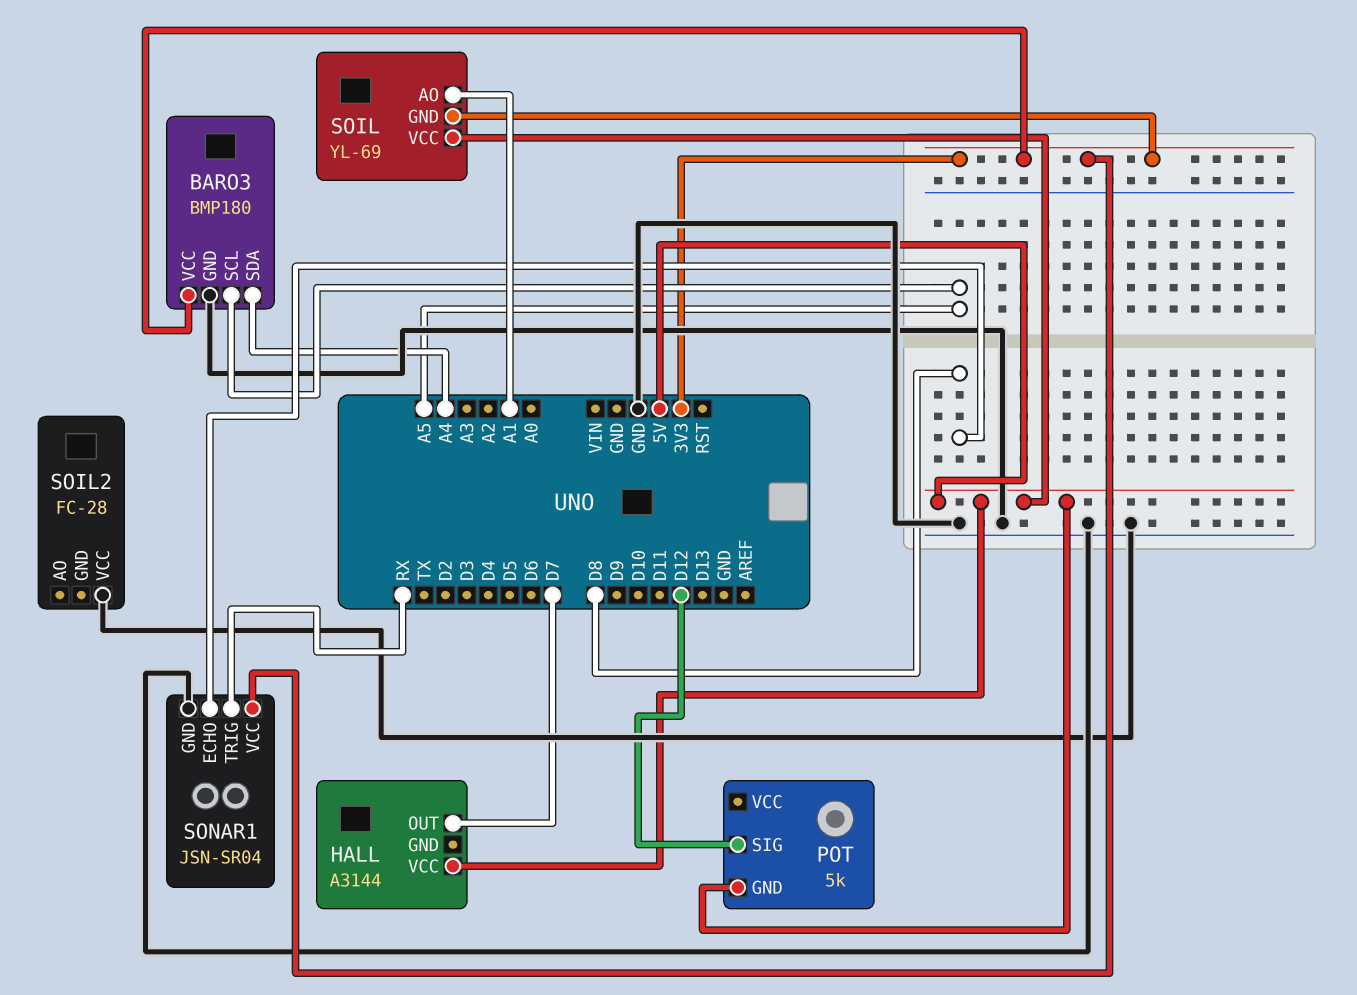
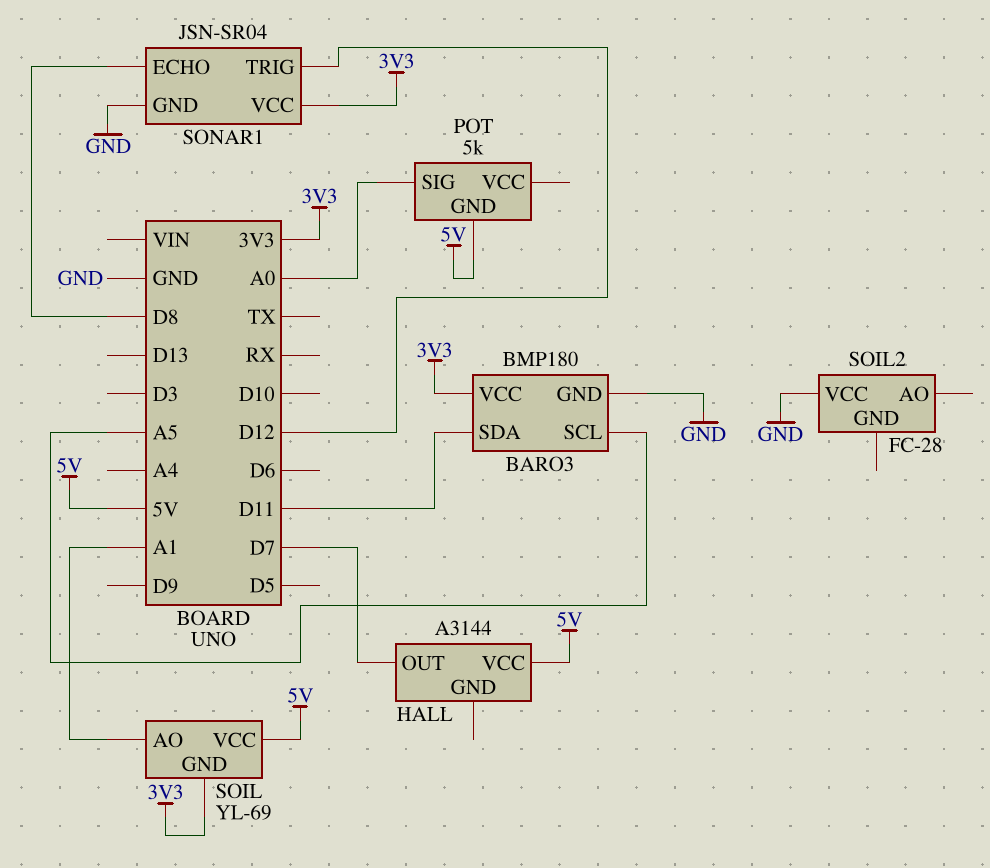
BARO3 pin SDA: A4 -> D11
POT pin SIG: D12 -> A0
SONAR1 pin TRIG: RX -> D12

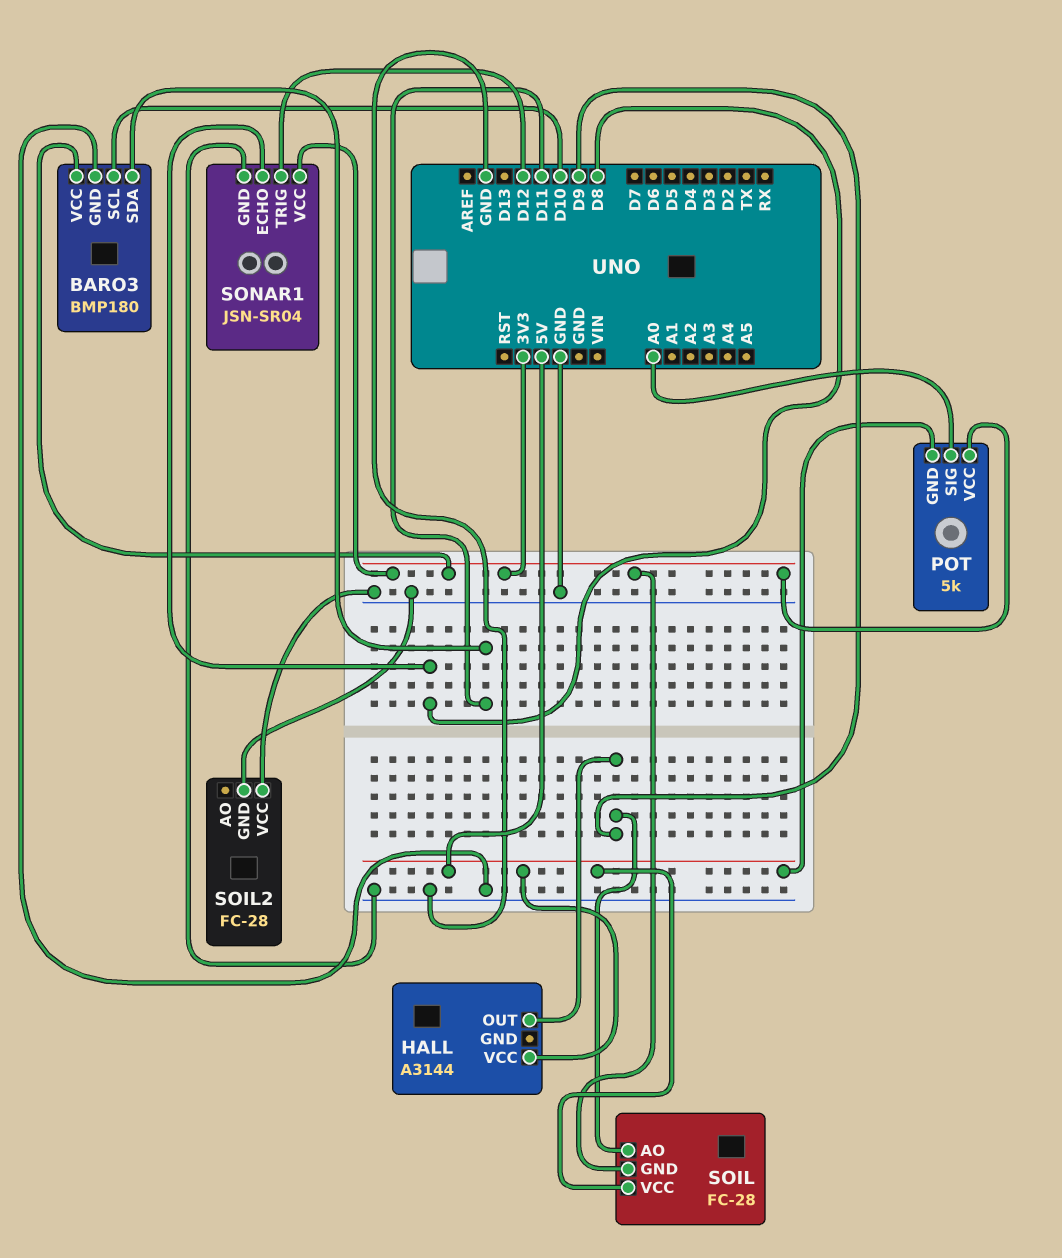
BARO3 pin SCL: A5 -> D10
HALL pin OUT: D7 -> D9
POT pin VCC: none -> 3V3
SOIL: YL-69 -> FC-28
SOIL pin AO: A1 -> D9
SOIL2 pin GND: none -> GND

